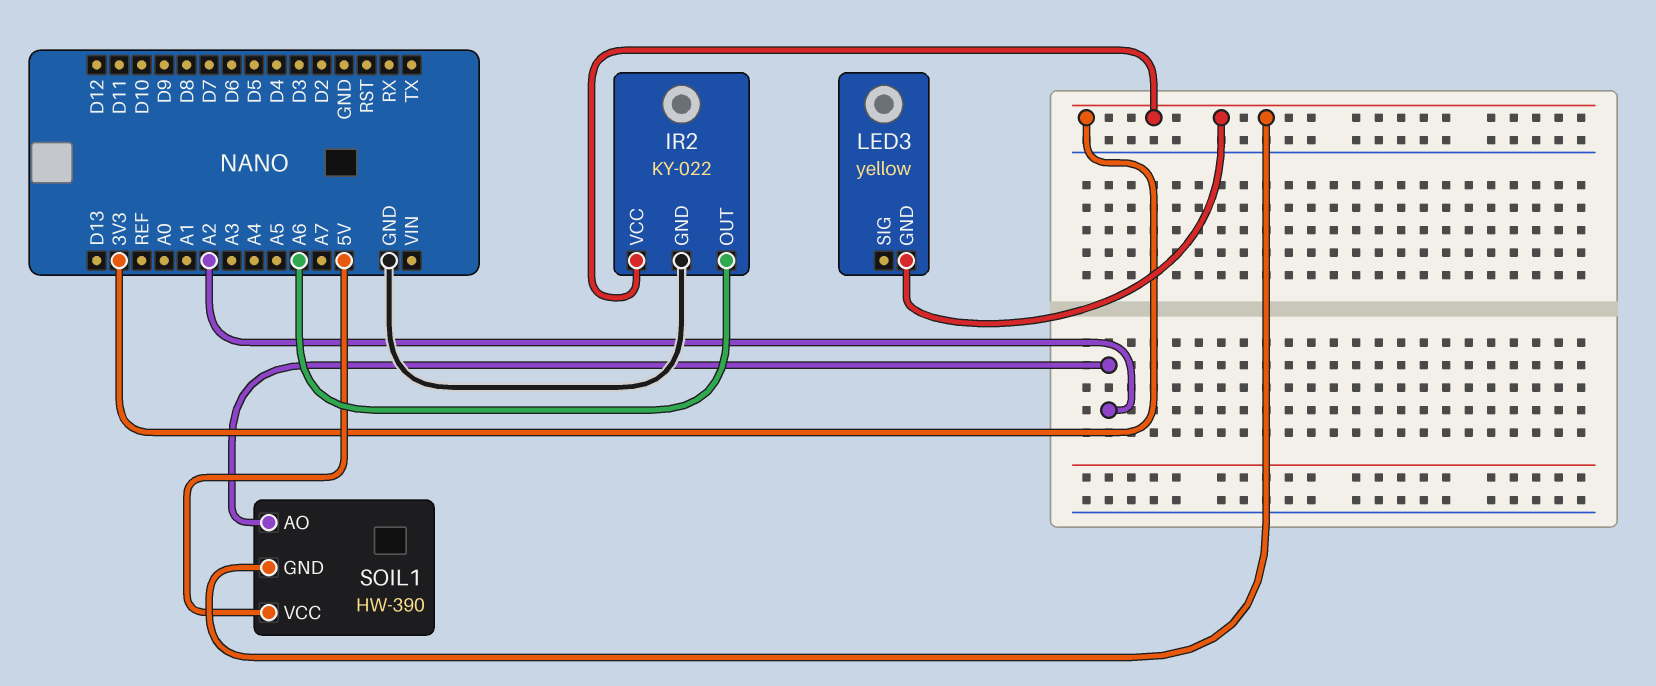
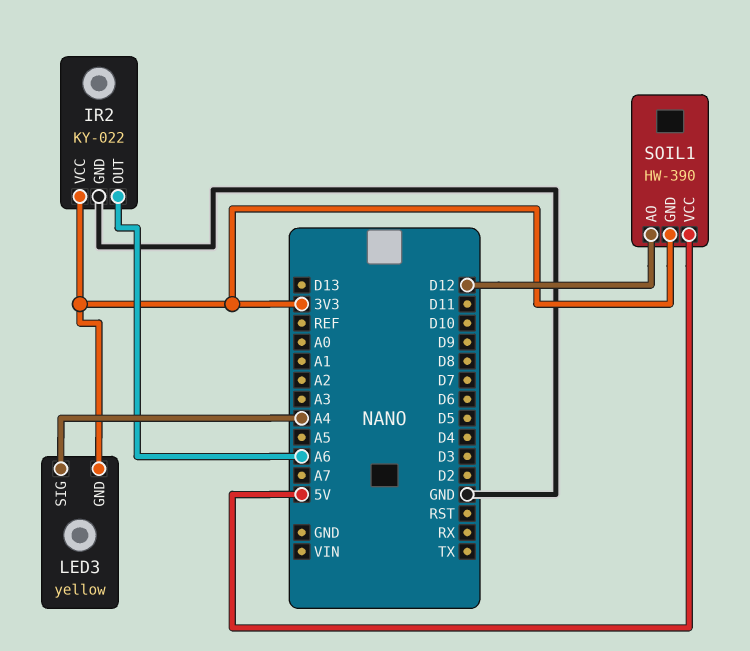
LED3 pin SIG: none -> A4
SOIL1 pin AO: A2 -> D12

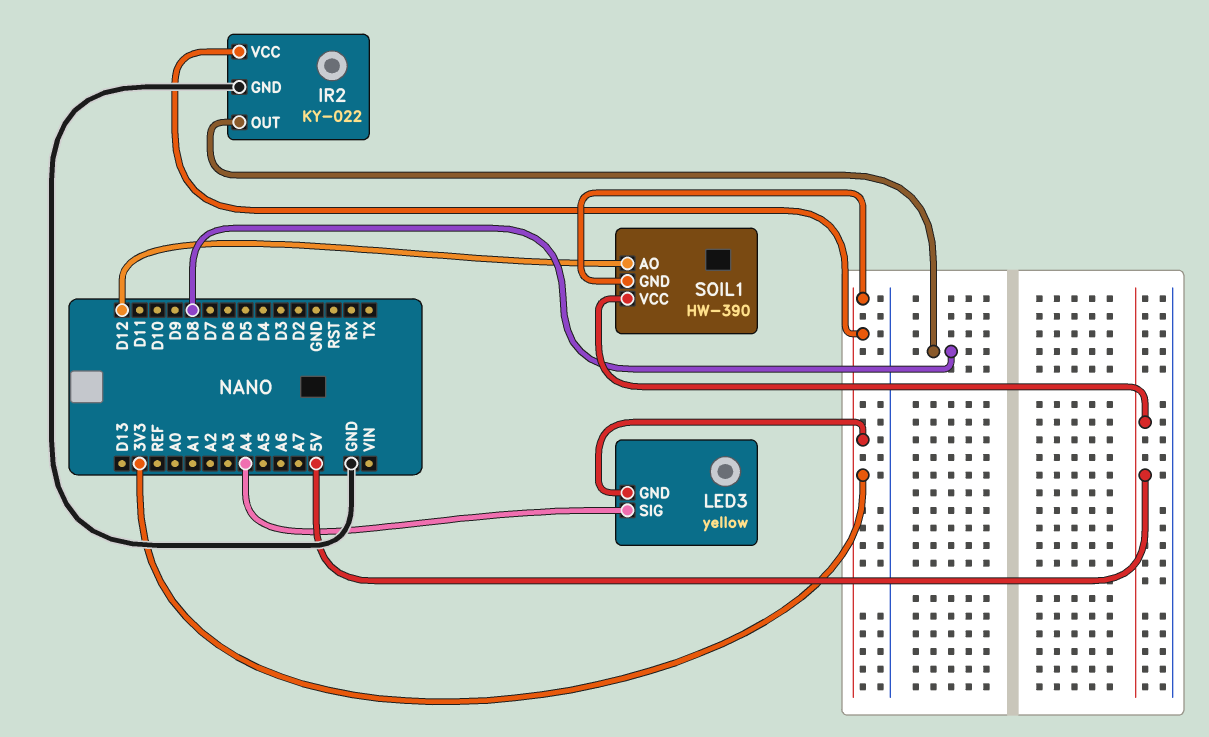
IR2 pin OUT: A6 -> D8

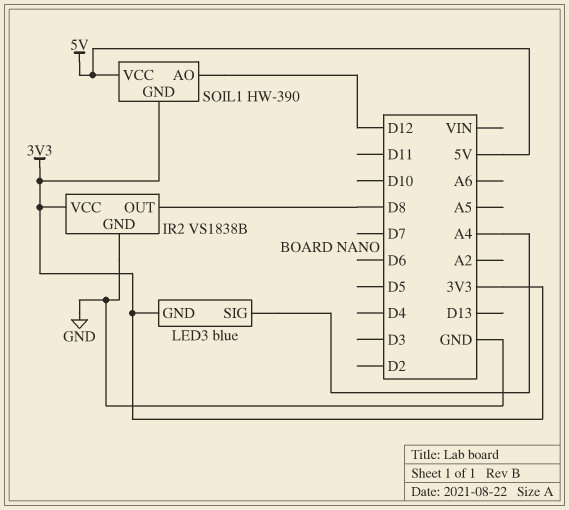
IR2: KY-022 -> VS1838B
LED3: yellow -> blue

